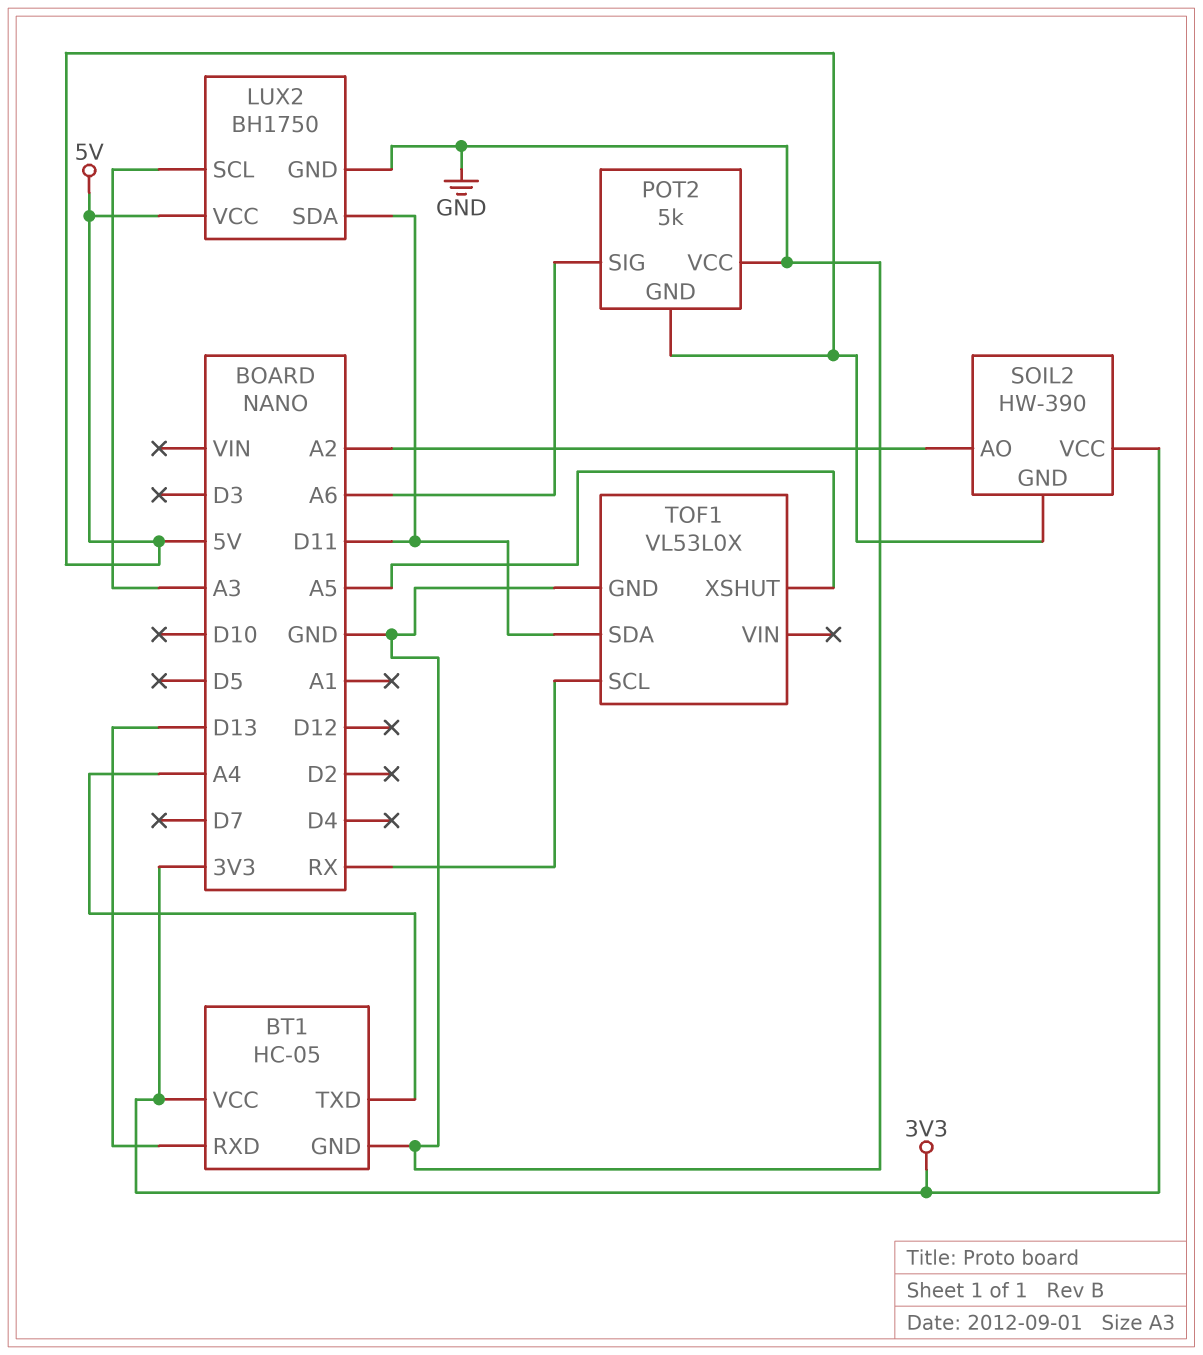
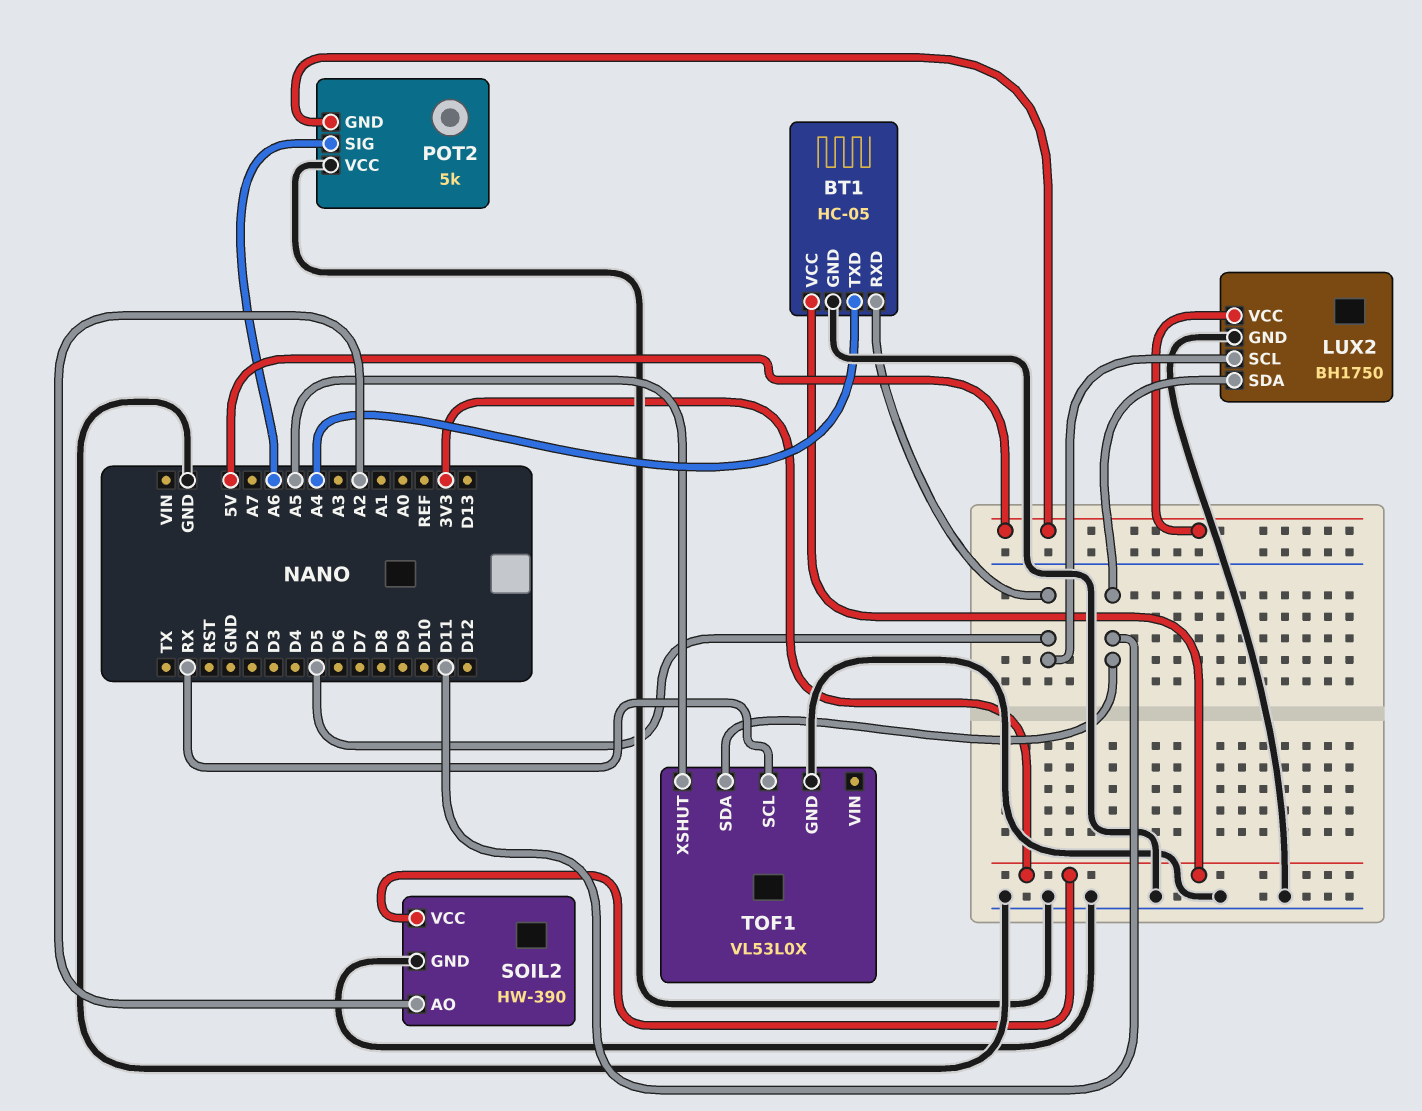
BT1 pin RXD: D13 -> D5
LUX2 pin SCL: A3 -> D5
SOIL2 pin GND: 5V -> GND

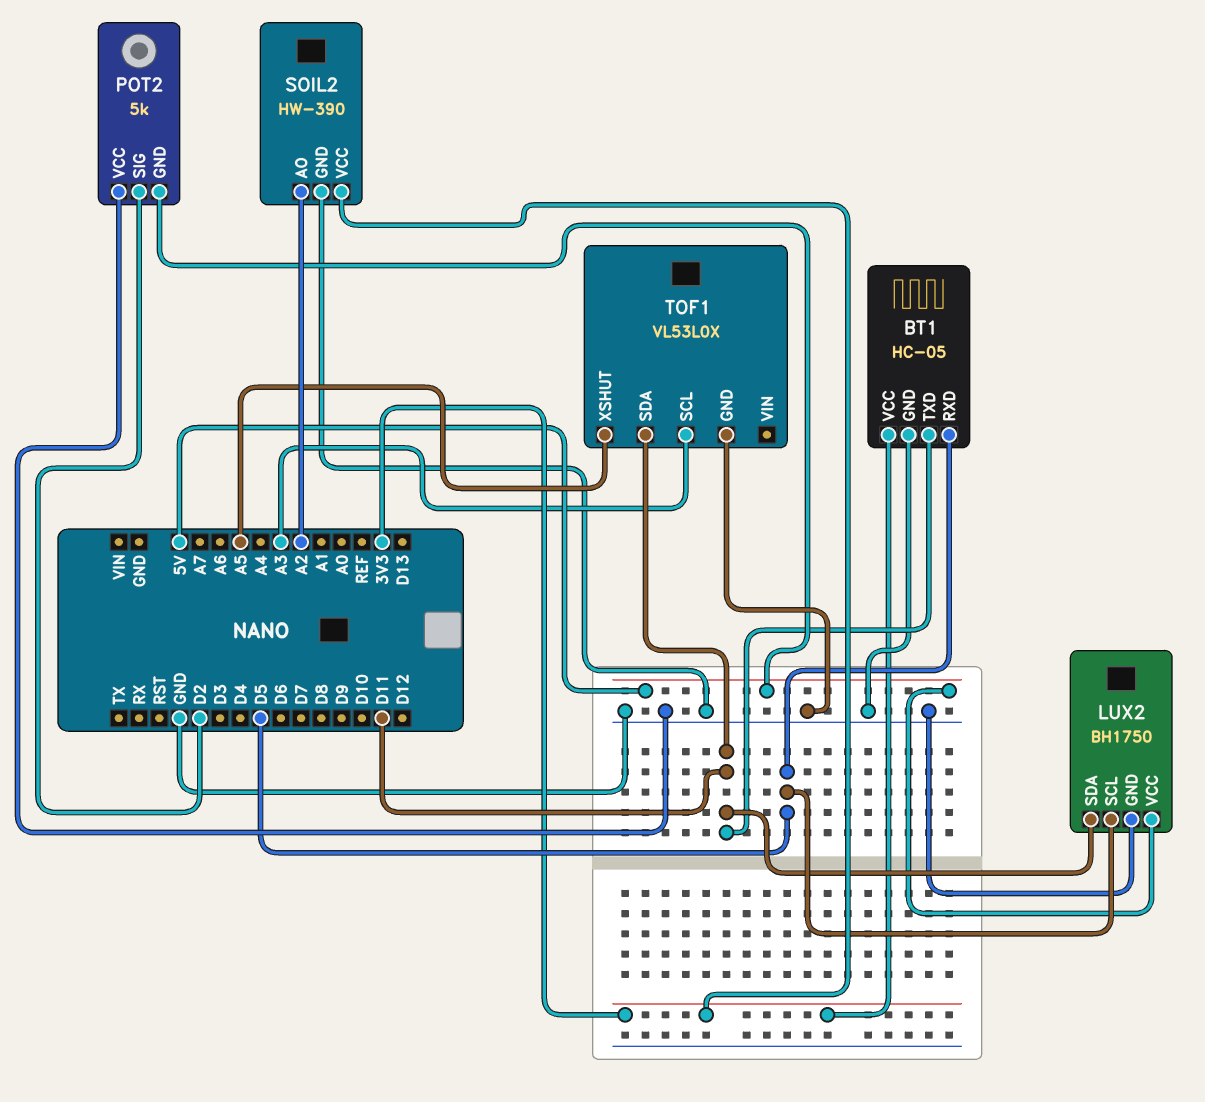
BT1 pin TXD: A4 -> D11
POT2 pin SIG: A6 -> D2
TOF1 pin SCL: RX -> A3

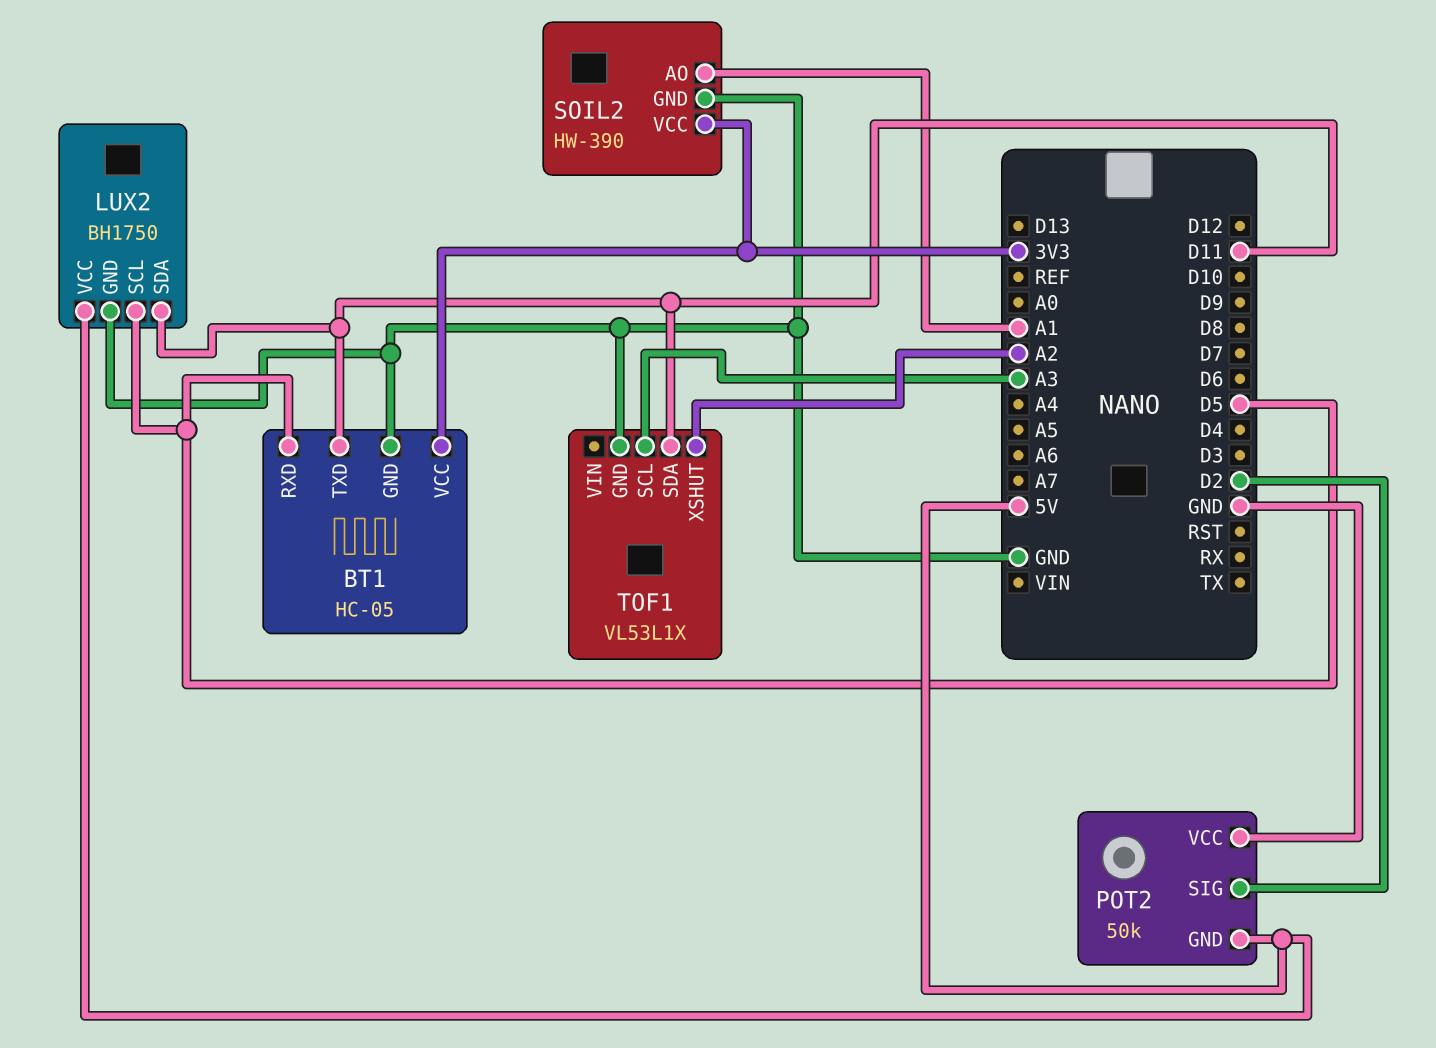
POT2: 5k -> 50k
SOIL2 pin AO: A2 -> A1
TOF1: VL53L0X -> VL53L1X
TOF1 pin XSHUT: A5 -> A2

